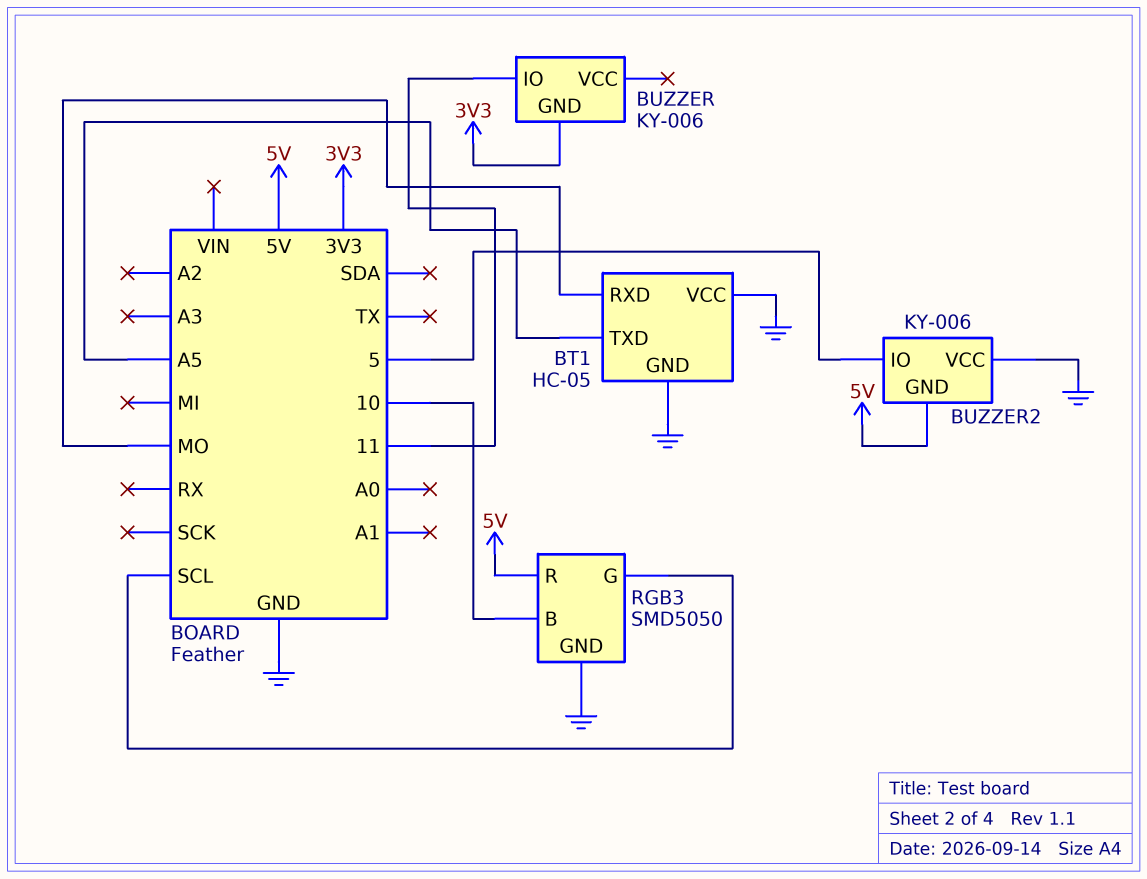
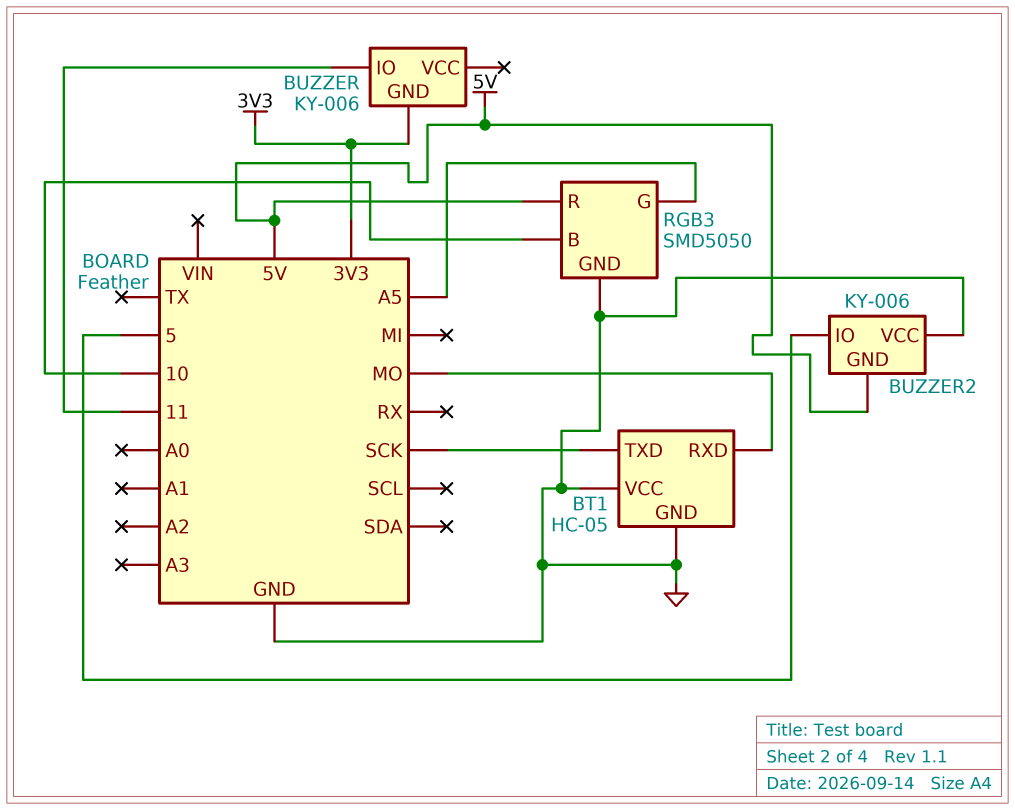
BT1 pin TXD: A5 -> SCK
RGB3 pin G: SCL -> A5

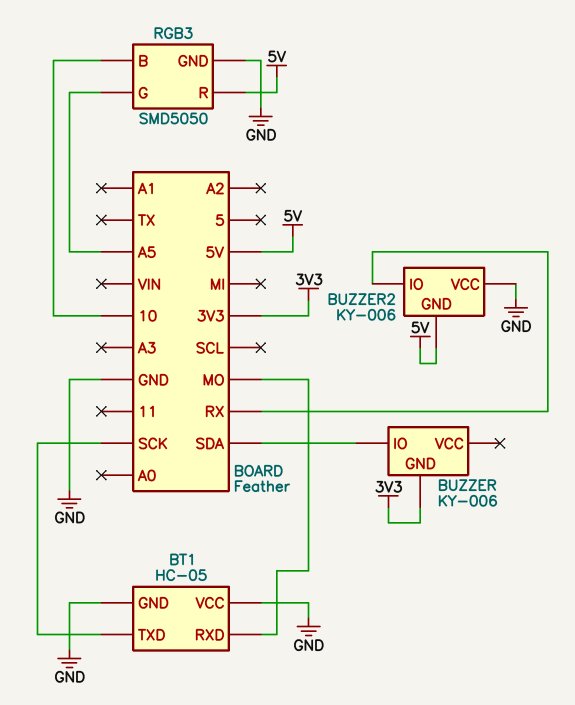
BUZZER pin IO: 11 -> SDA
BUZZER2 pin IO: 5 -> RX

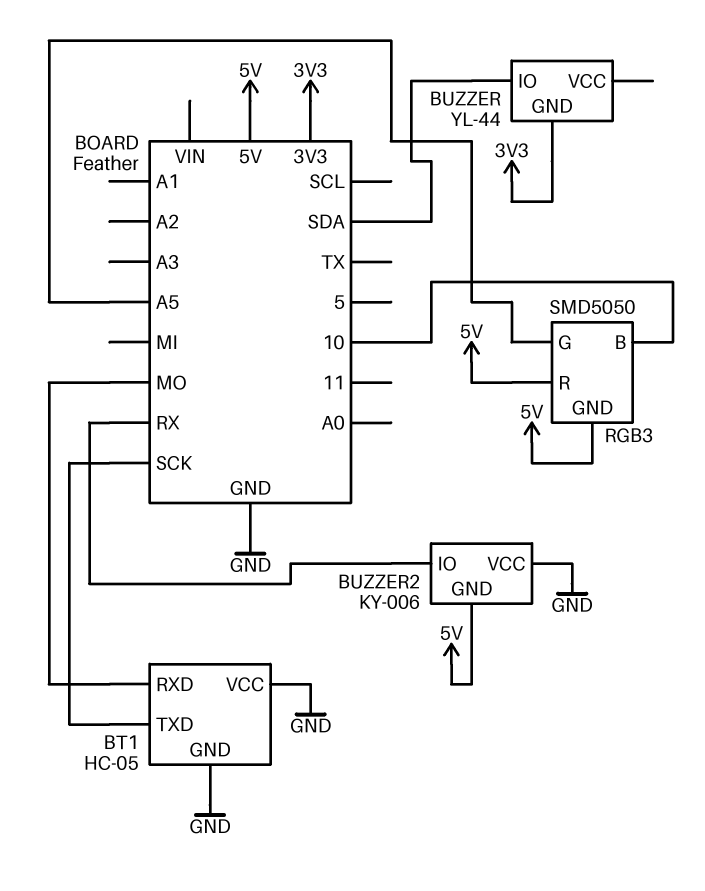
BUZZER: KY-006 -> YL-44
RGB3 pin GND: GND -> 5V

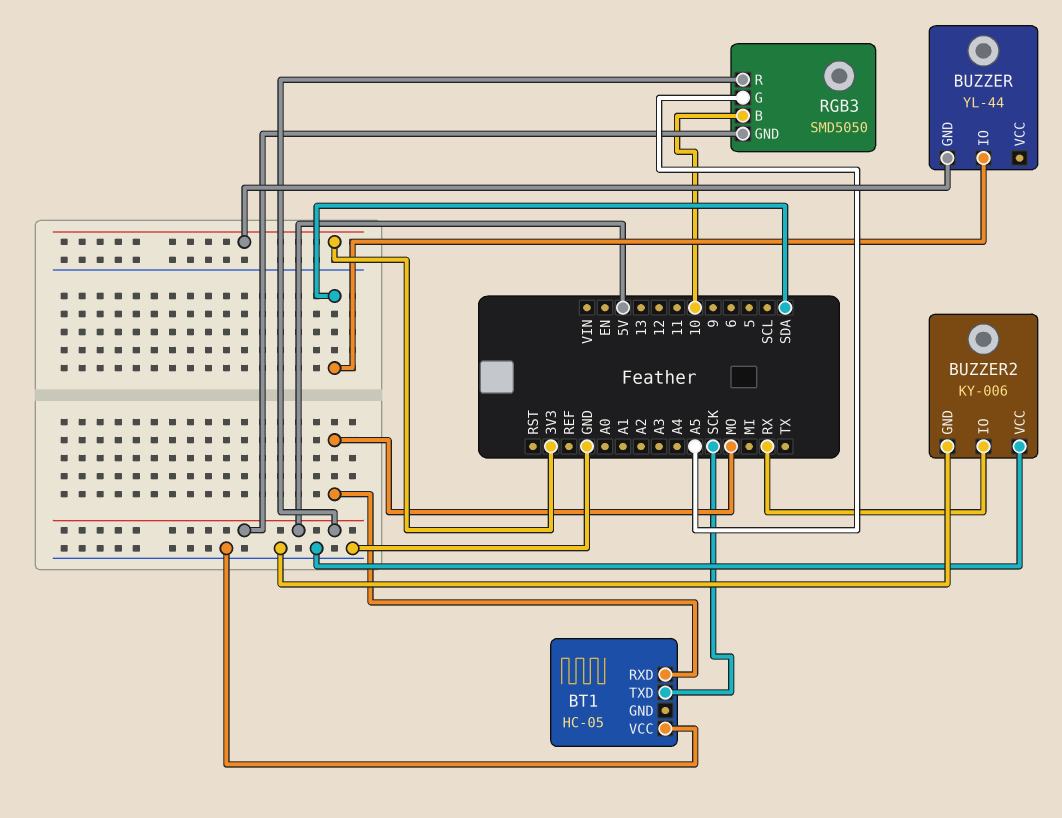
BT1 pin GND: GND -> none
BUZZER2 pin GND: 5V -> GND

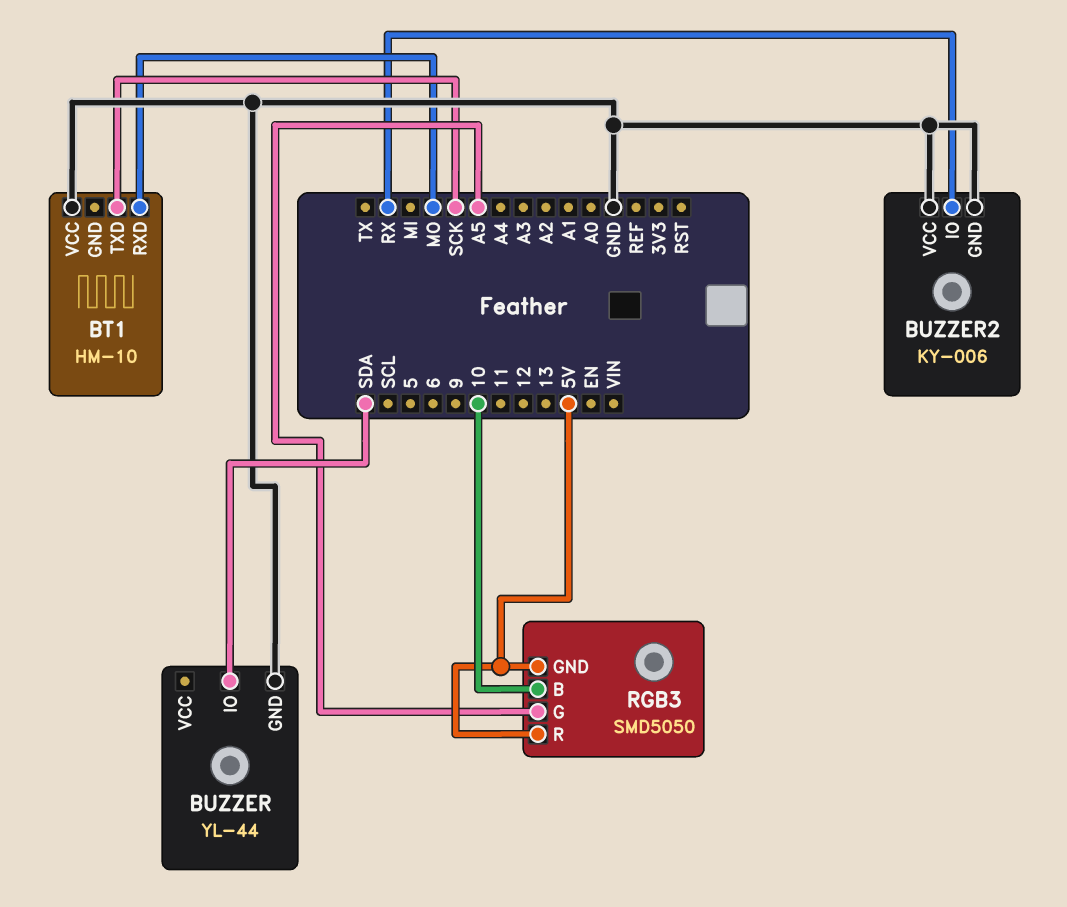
BT1: HC-05 -> HM-10
BUZZER pin GND: 3V3 -> GND

